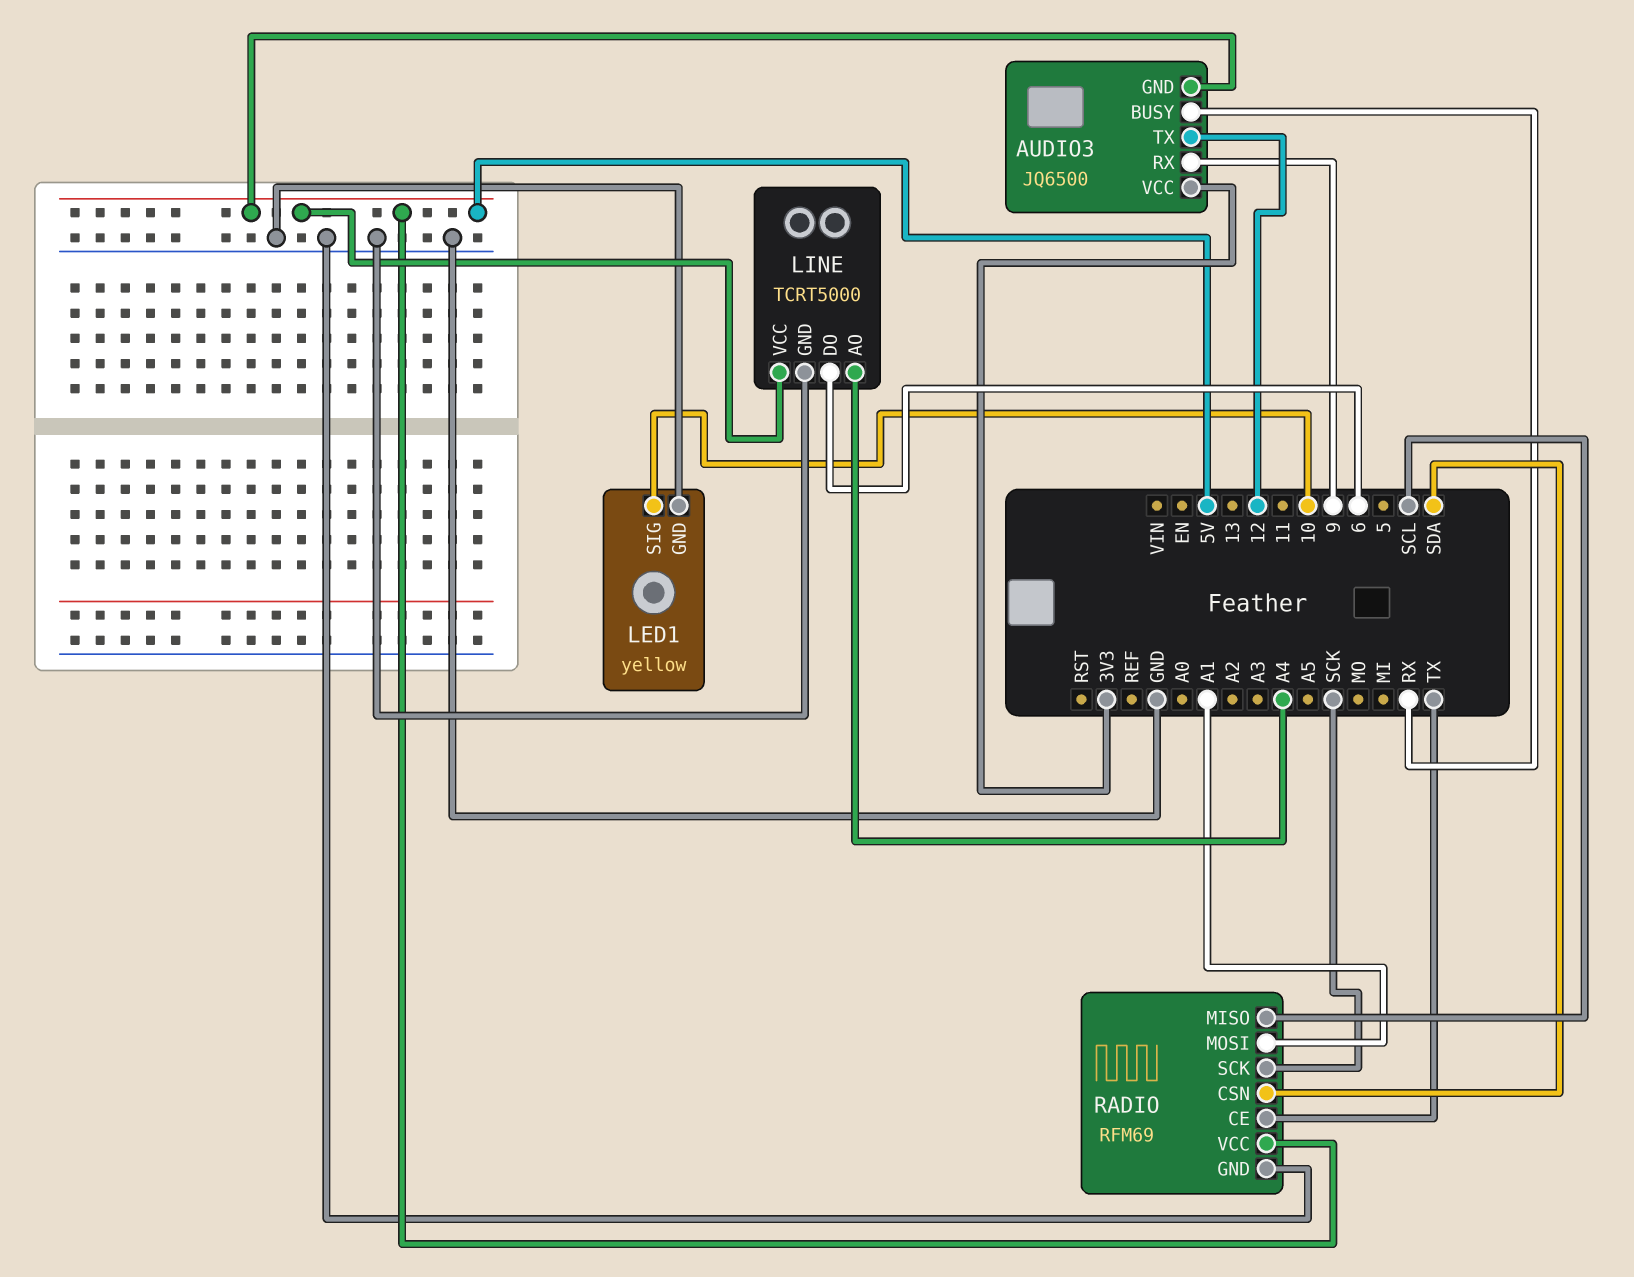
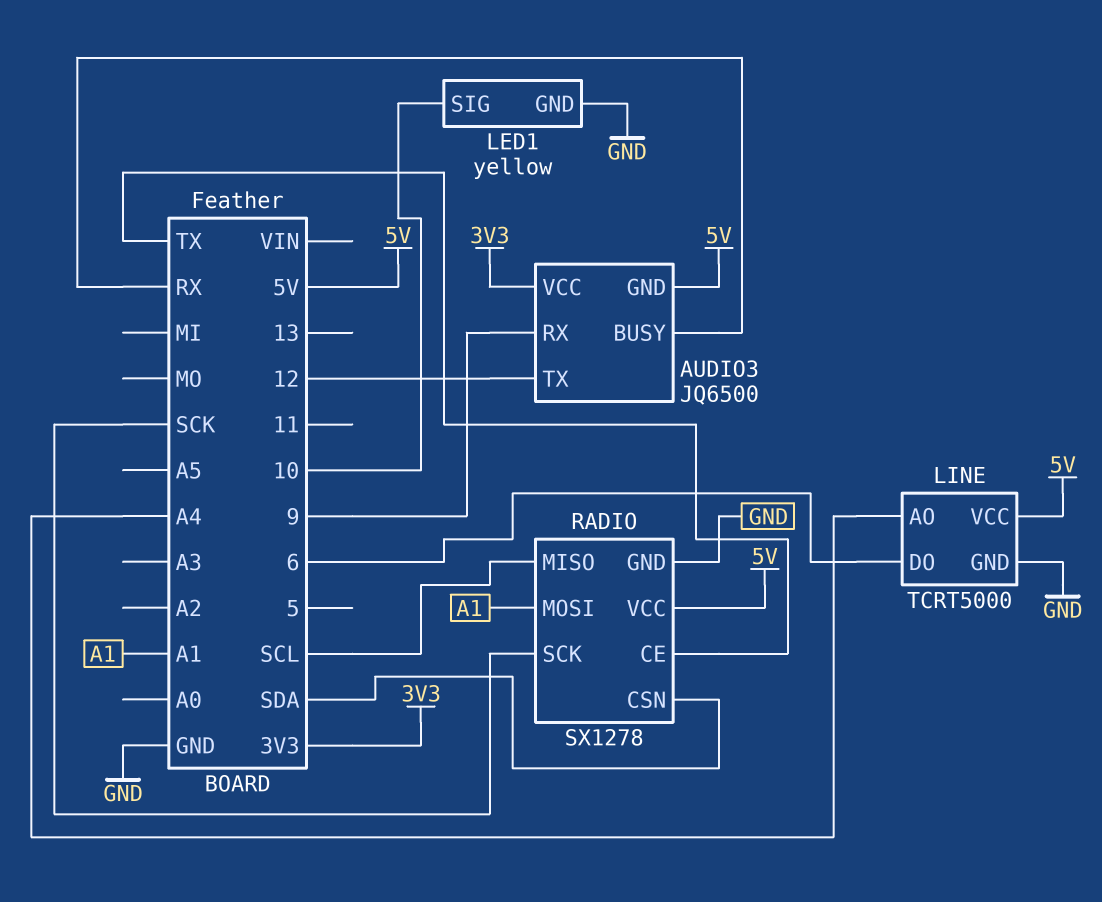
RADIO: RFM69 -> SX1278

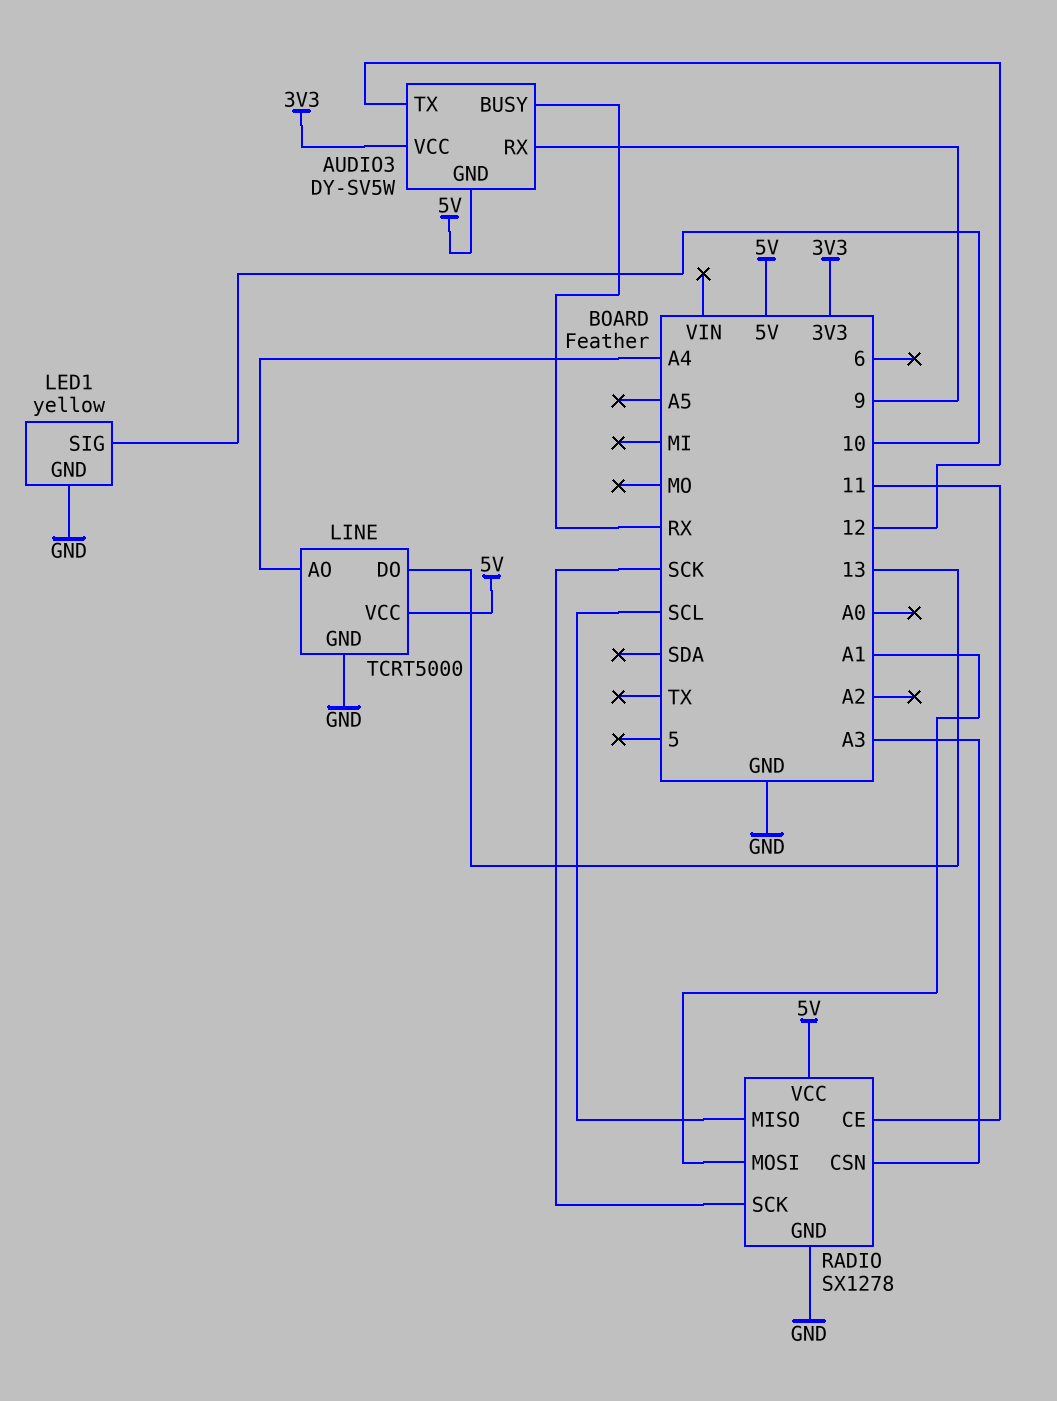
AUDIO3: JQ6500 -> DY-SV5W
LINE pin DO: 6 -> 13
RADIO pin CE: TX -> 11
RADIO pin CSN: SDA -> A3

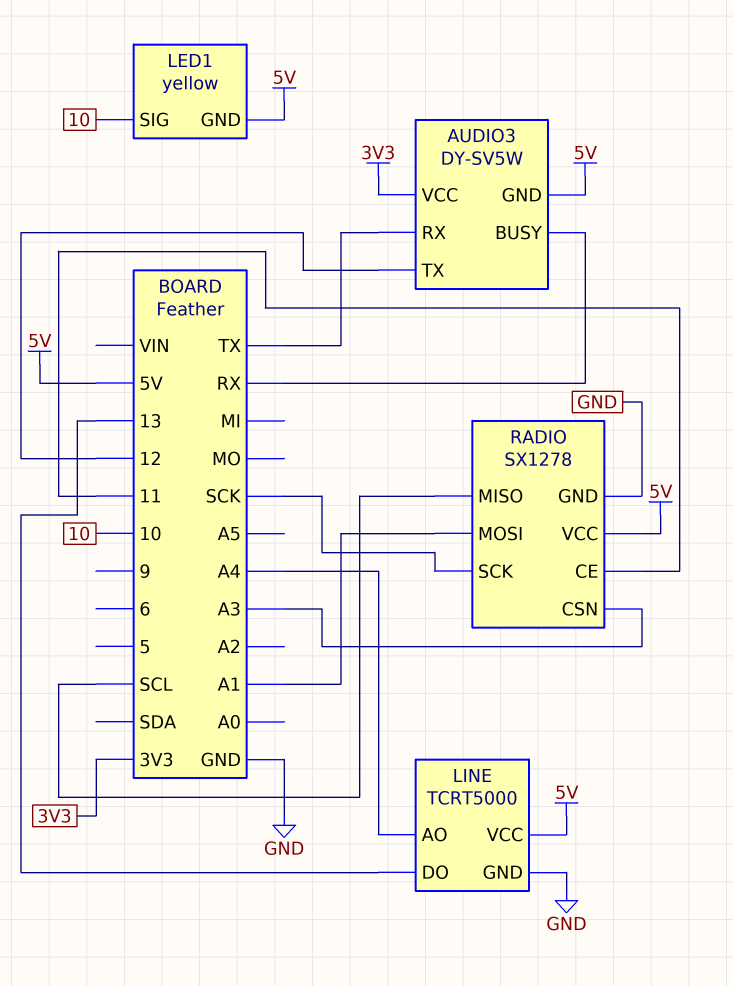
AUDIO3 pin RX: 9 -> TX
LED1 pin GND: GND -> 5V

